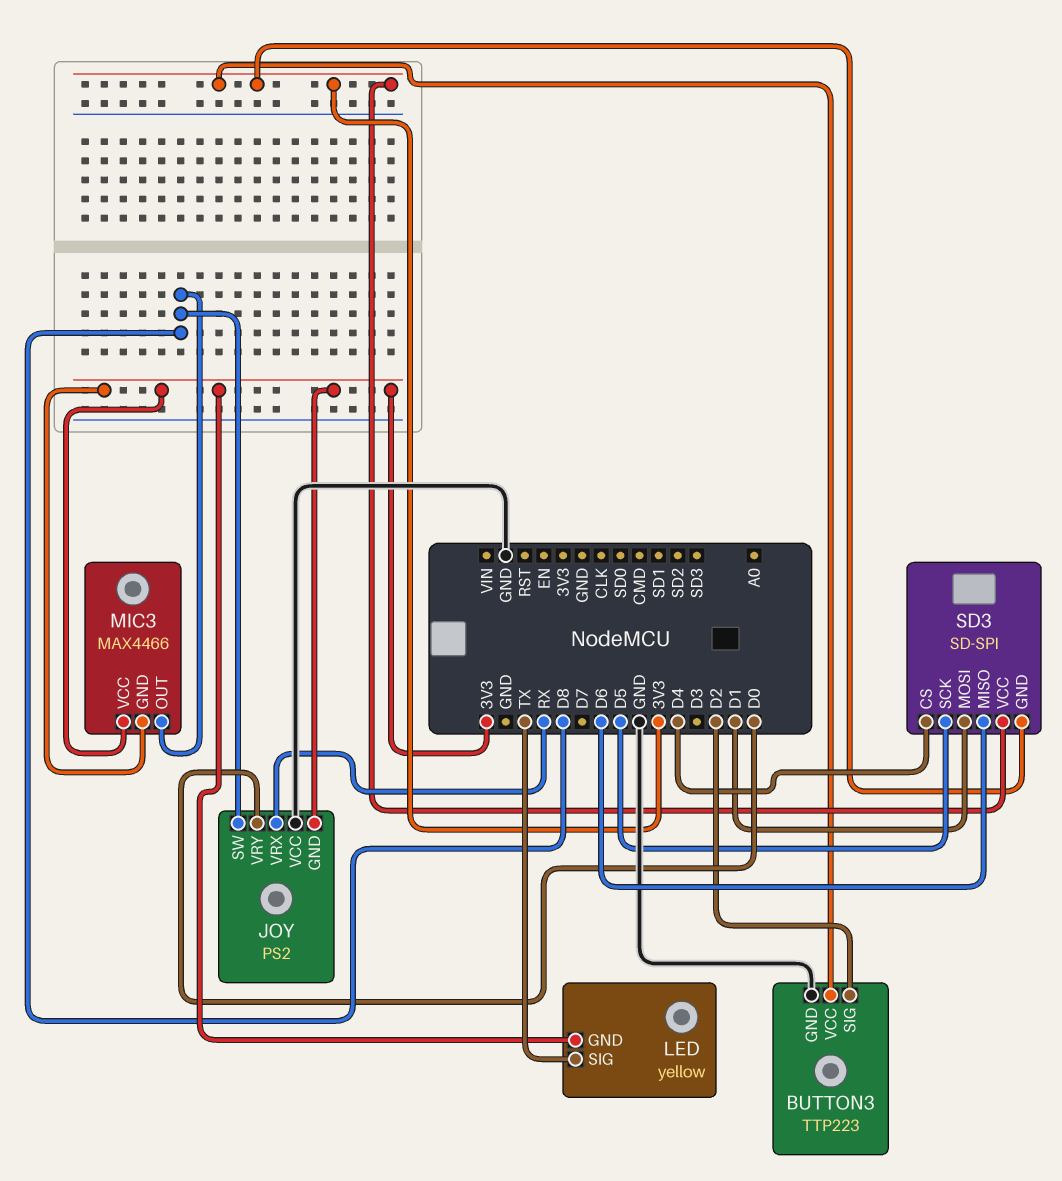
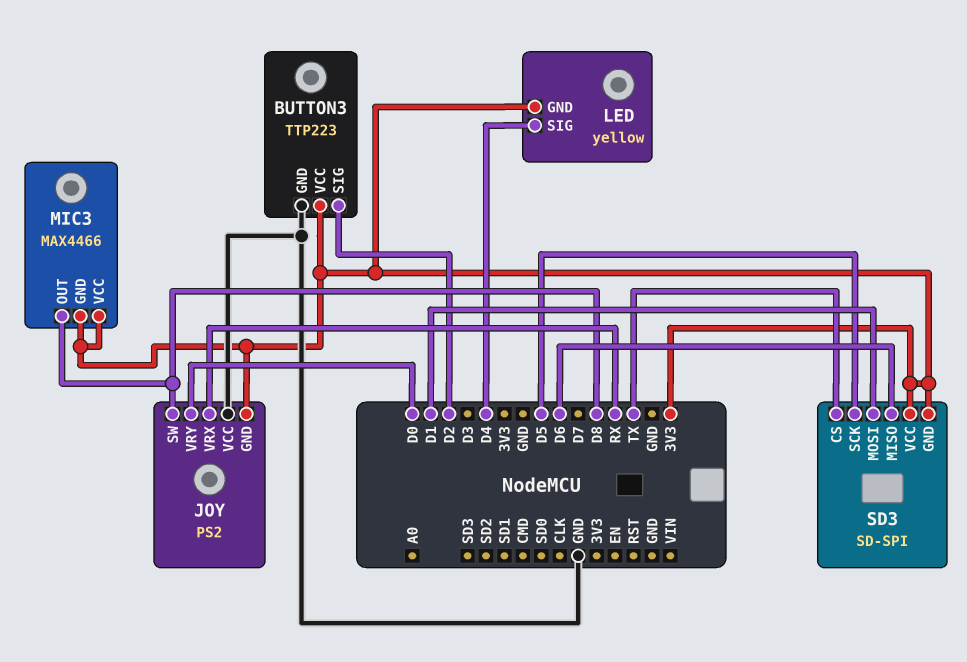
LED pin SIG: TX -> D4
SD3 pin CS: D4 -> TX

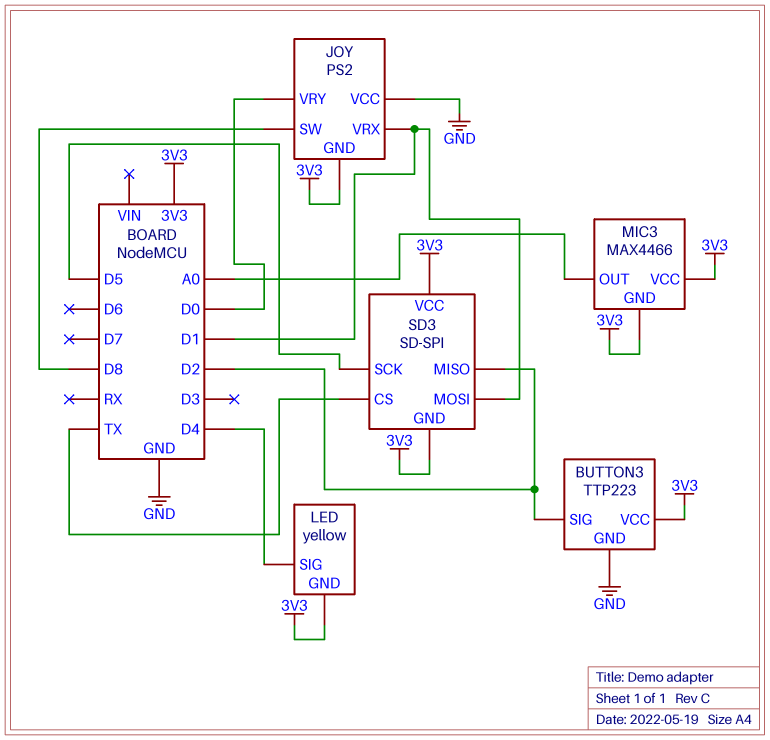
JOY pin VRX: RX -> D1
MIC3 pin OUT: D8 -> A0
SD3 pin MISO: D6 -> D2

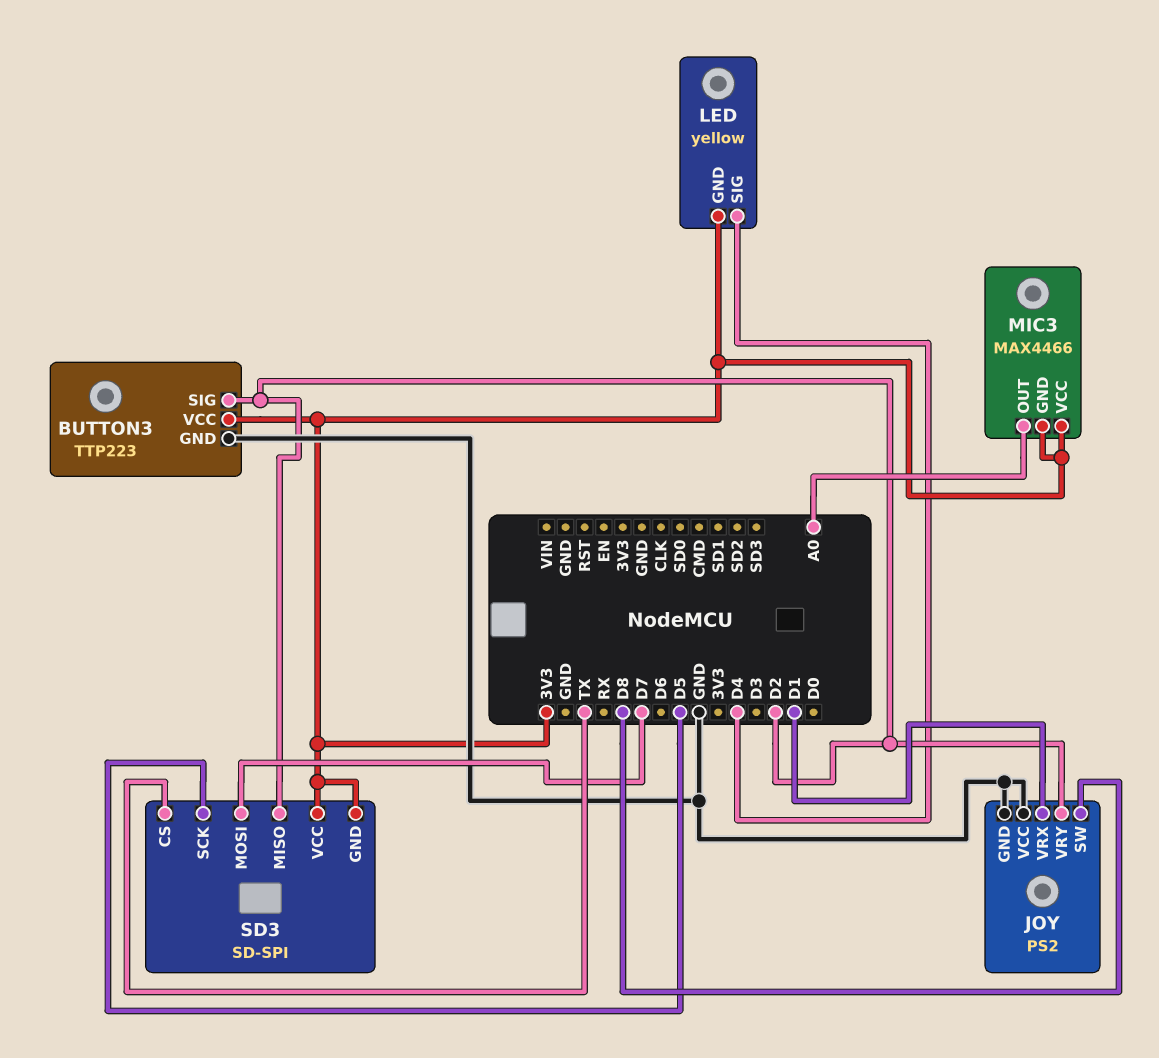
JOY pin GND: 3V3 -> GND
JOY pin VRY: D0 -> D2
SD3 pin MOSI: D1 -> D7

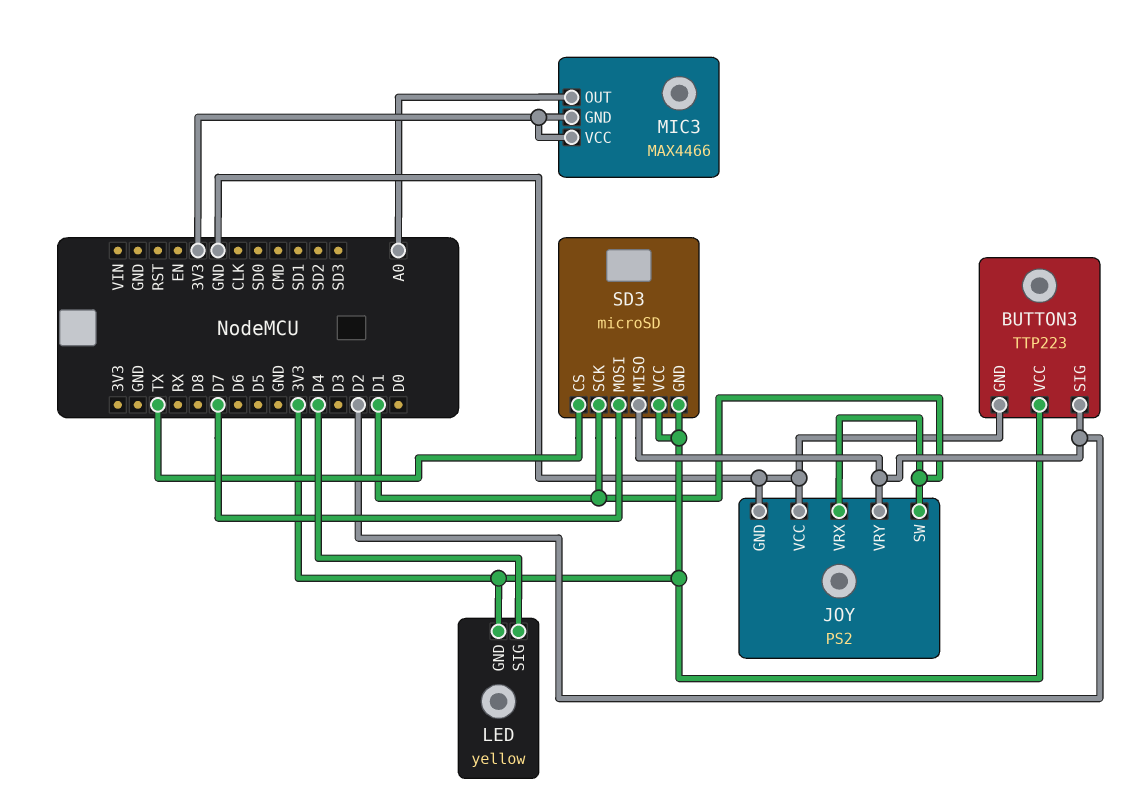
JOY pin SW: D8 -> D1
SD3: SD-SPI -> microSD
SD3 pin SCK: D5 -> D1

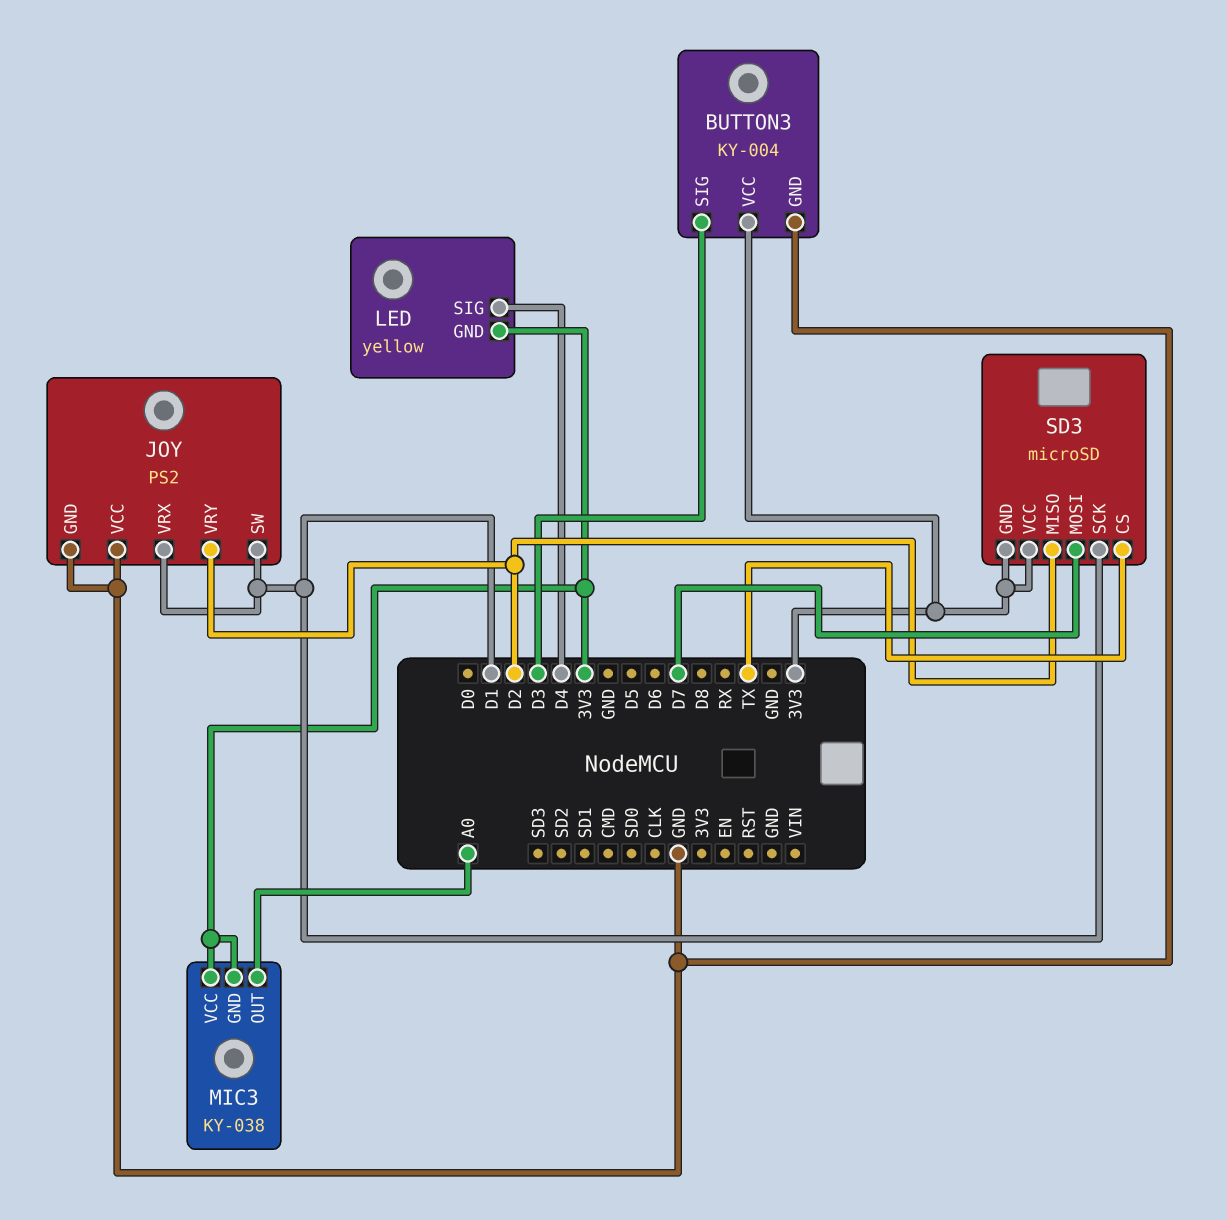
BUTTON3: TTP223 -> KY-004
BUTTON3 pin SIG: D2 -> D3
MIC3: MAX4466 -> KY-038

